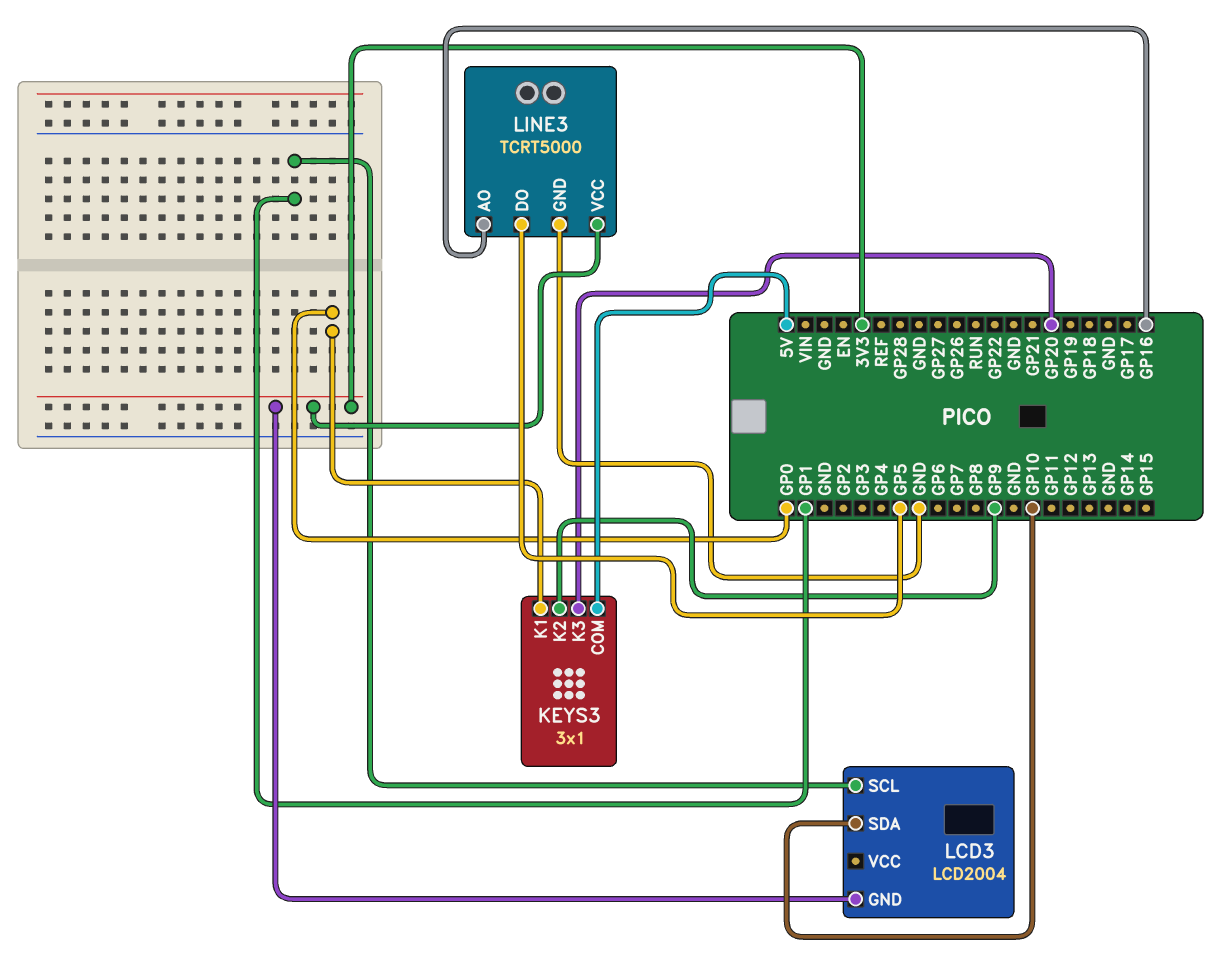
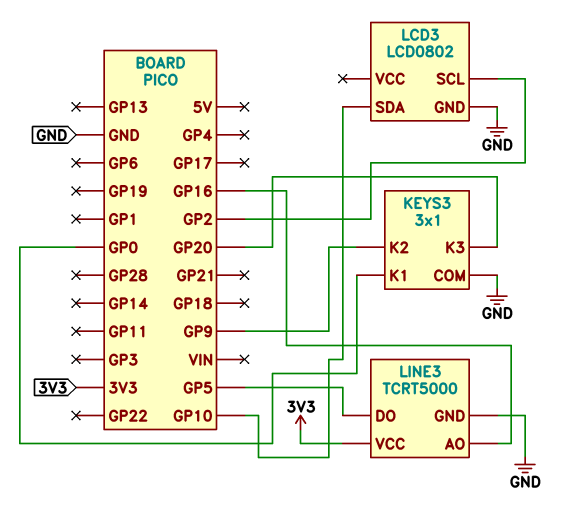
KEYS3 pin COM: 5V -> GND
LCD3: LCD2004 -> LCD0802
LCD3 pin GND: 3V3 -> GND
LCD3 pin SCL: GP1 -> GP2

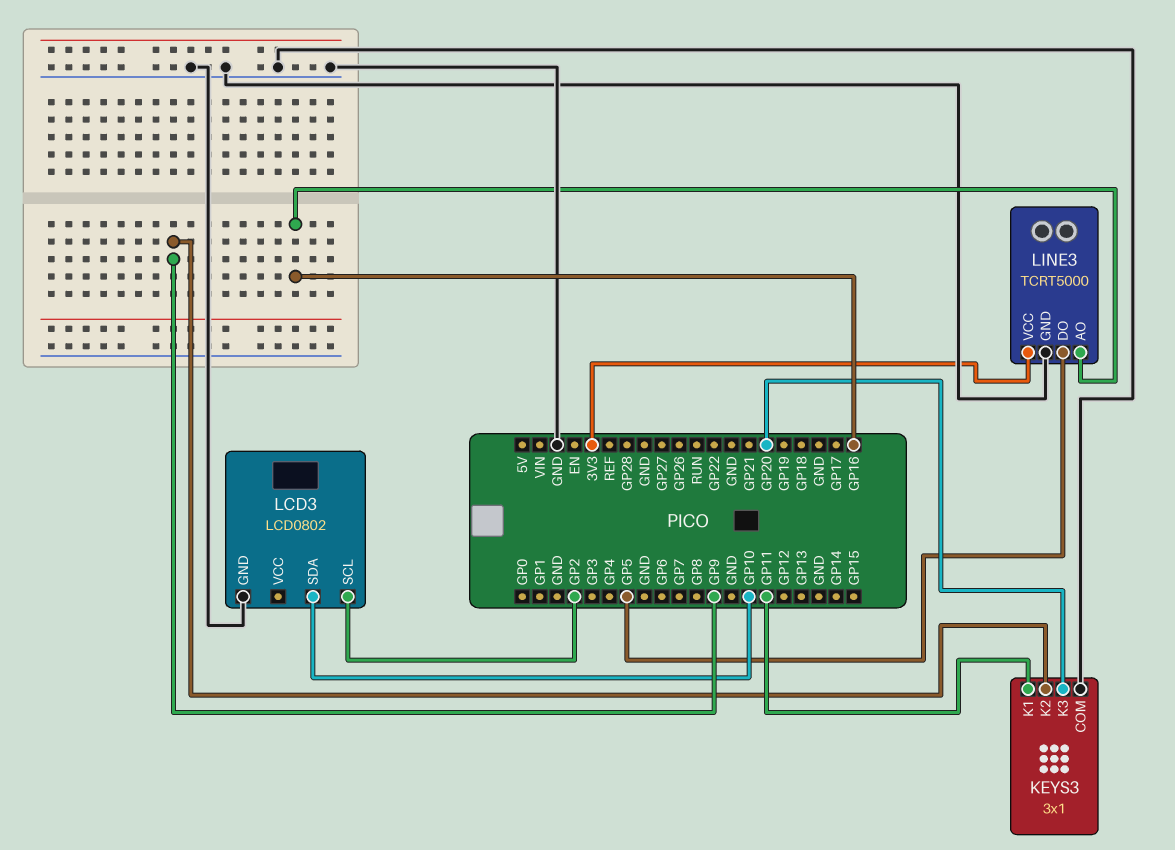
KEYS3 pin K1: GP0 -> GP11

